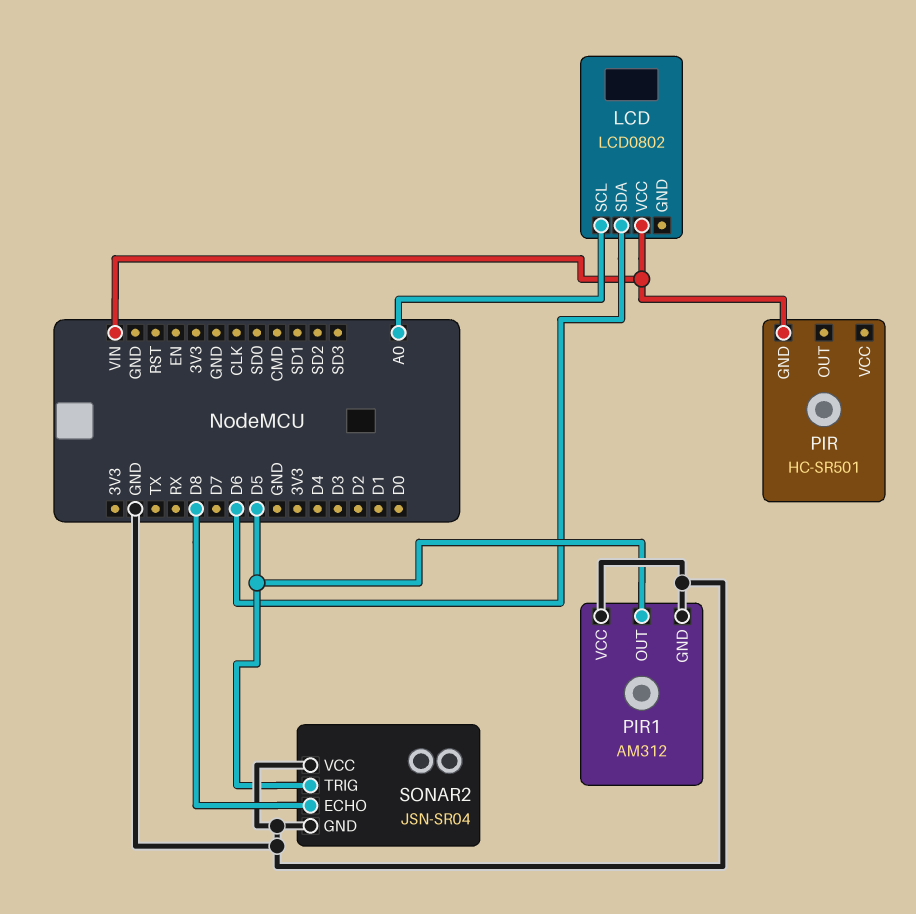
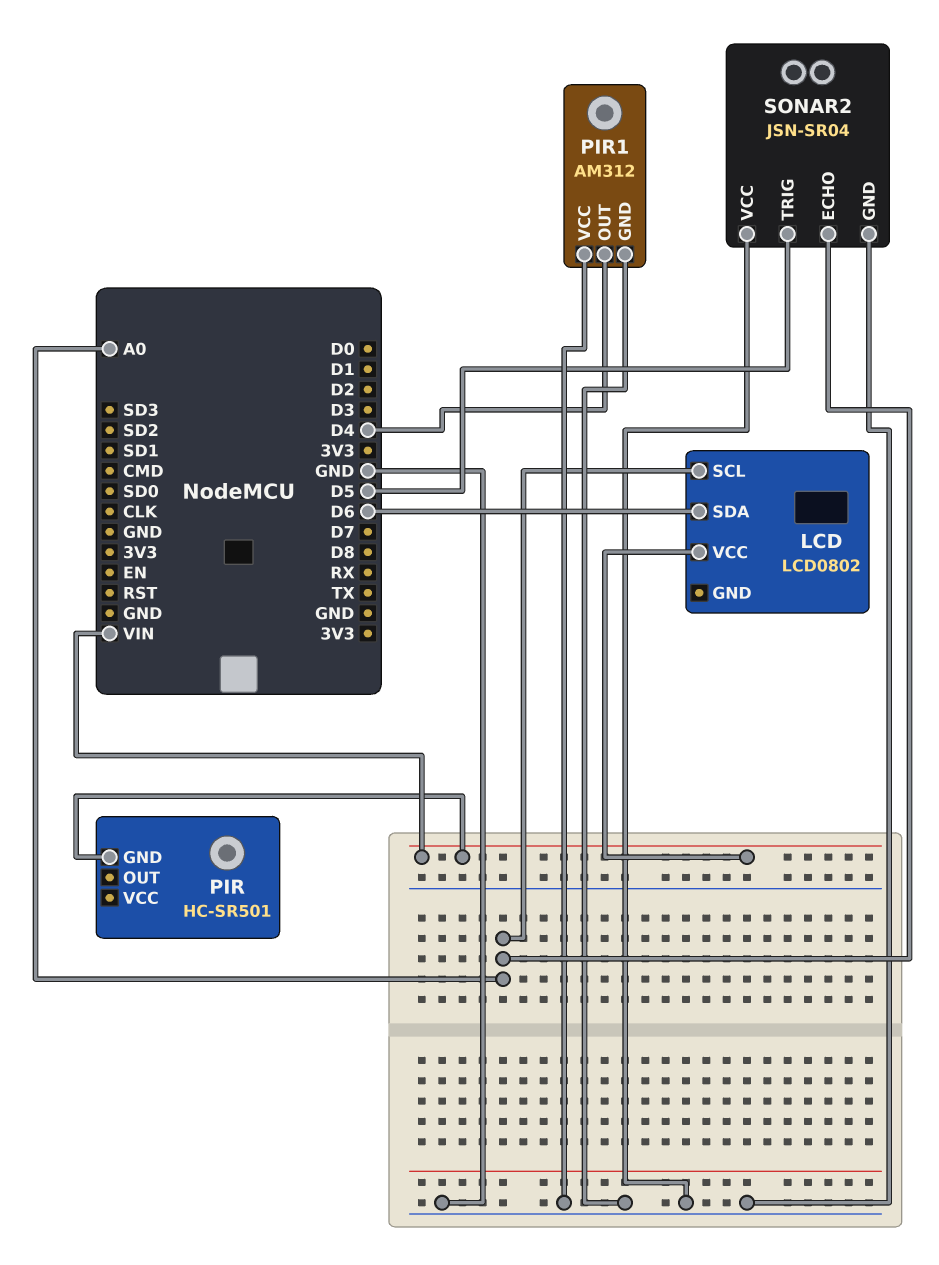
PIR1 pin OUT: D5 -> D4
SONAR2 pin ECHO: D8 -> A0

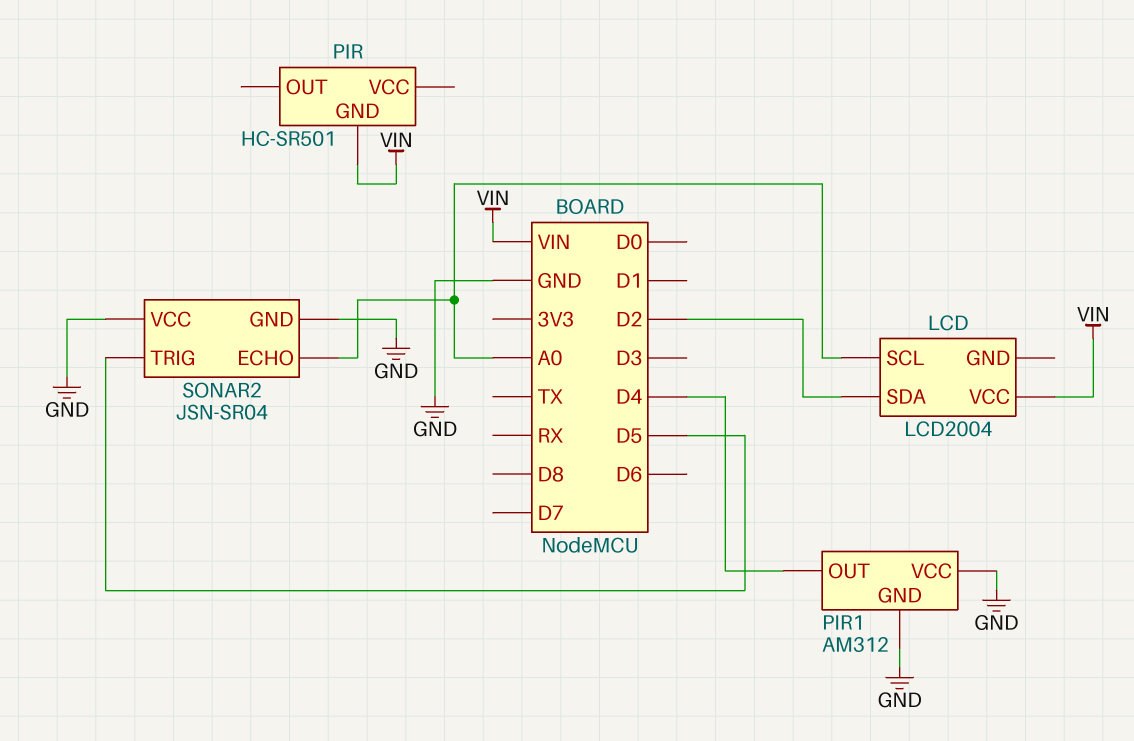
LCD: LCD0802 -> LCD2004
LCD pin SDA: D6 -> D2

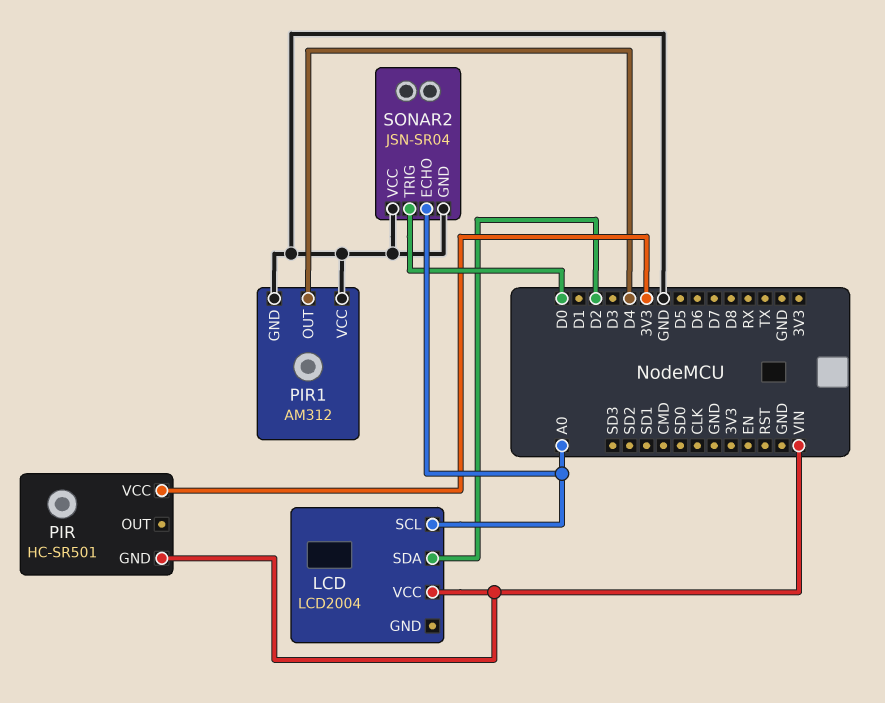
PIR pin VCC: none -> 3V3
SONAR2 pin TRIG: D5 -> D0

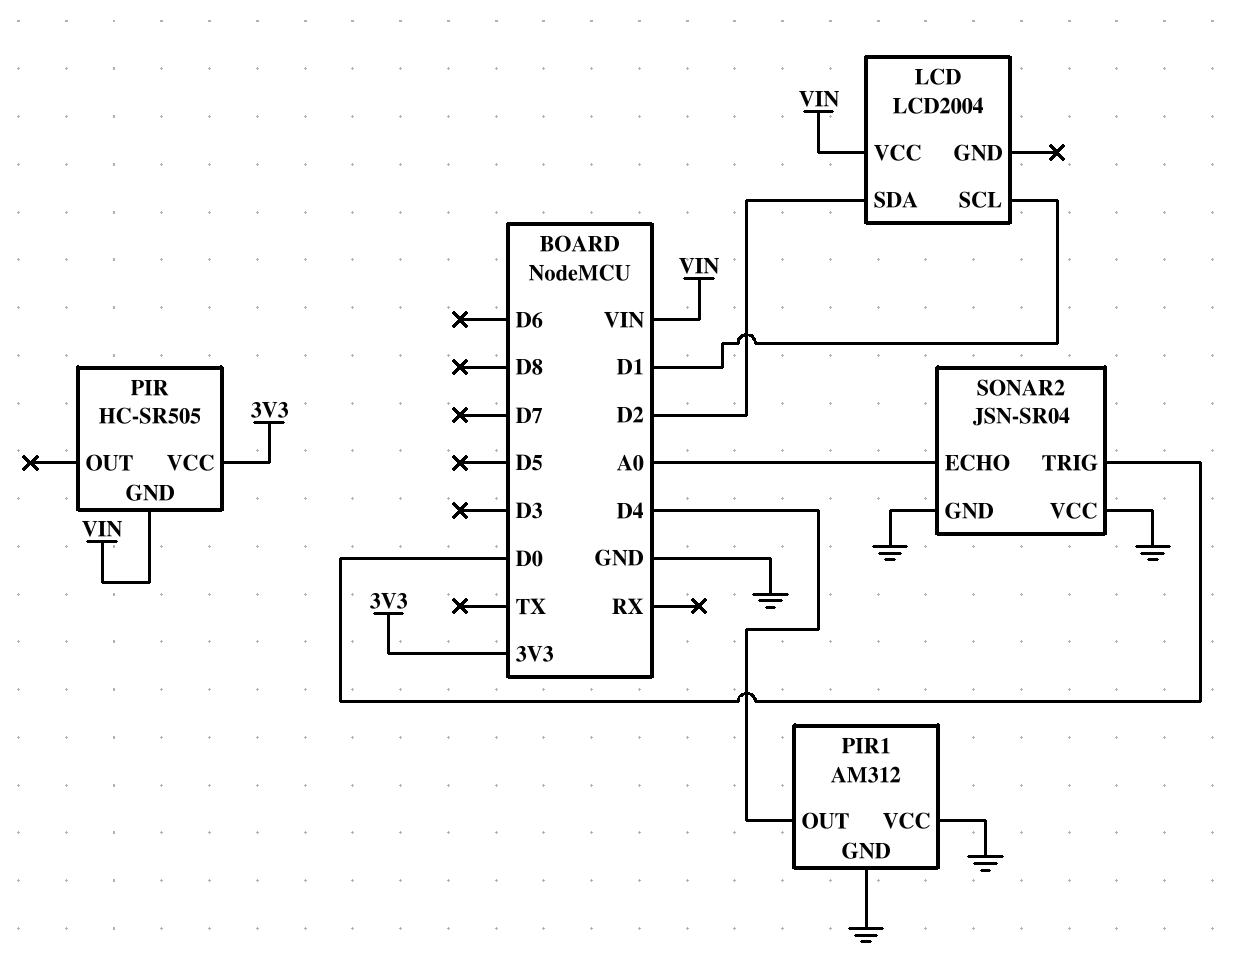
LCD pin SCL: A0 -> D1
PIR: HC-SR501 -> HC-SR505

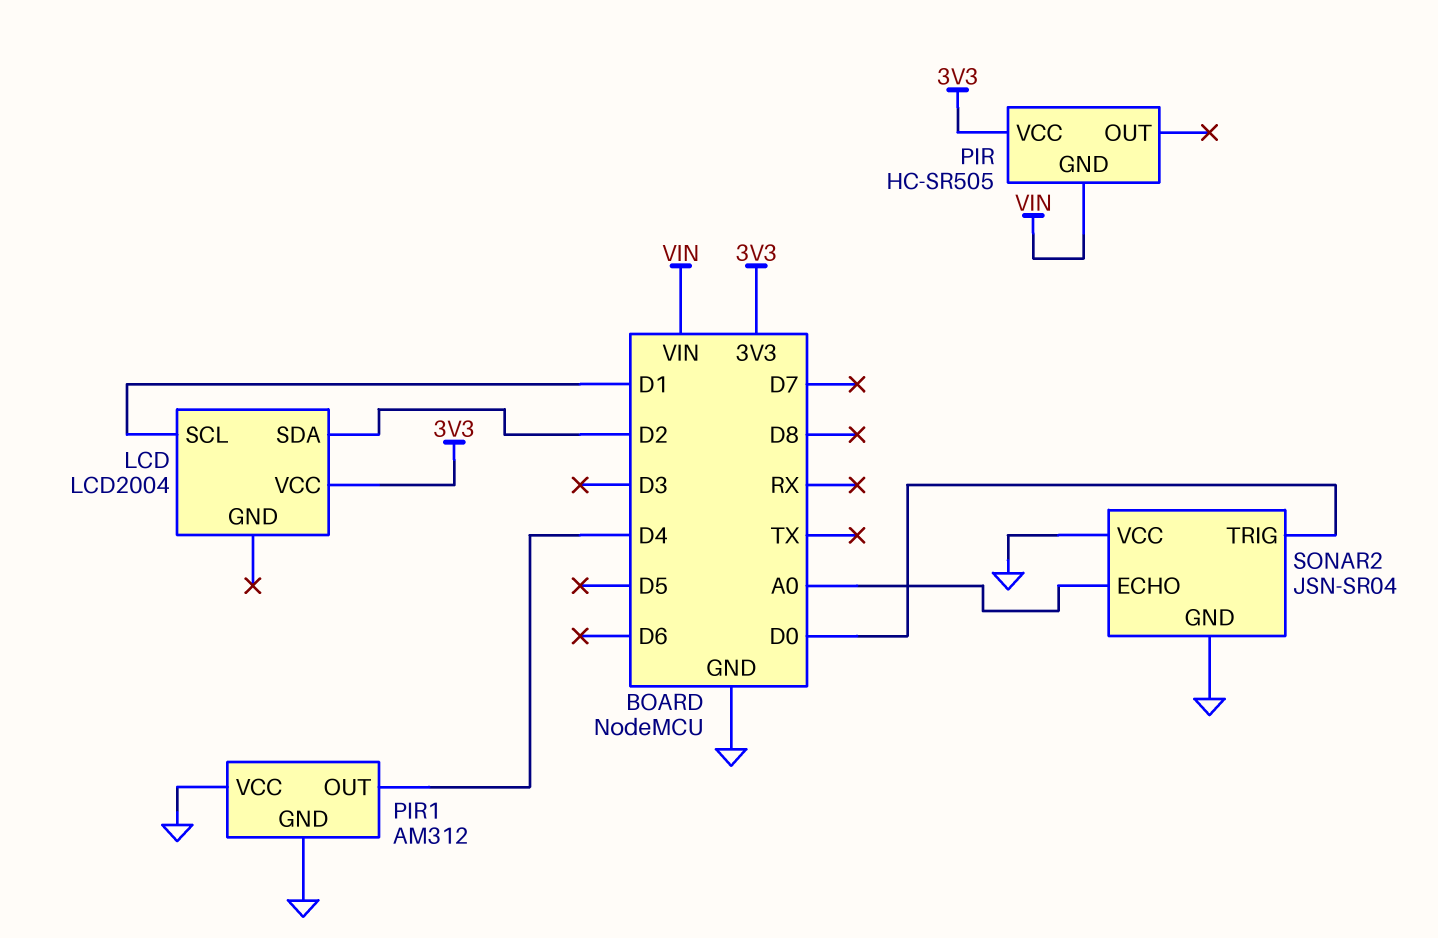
LCD pin VCC: VIN -> 3V3

